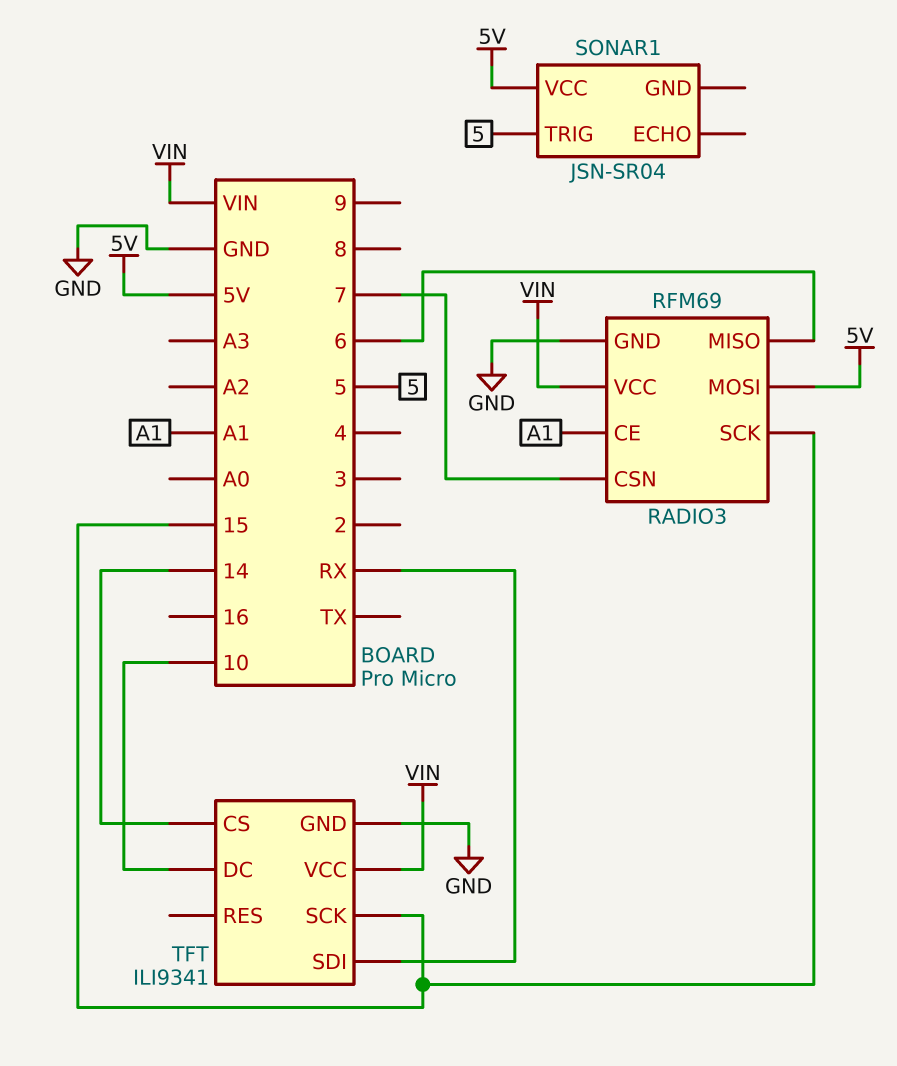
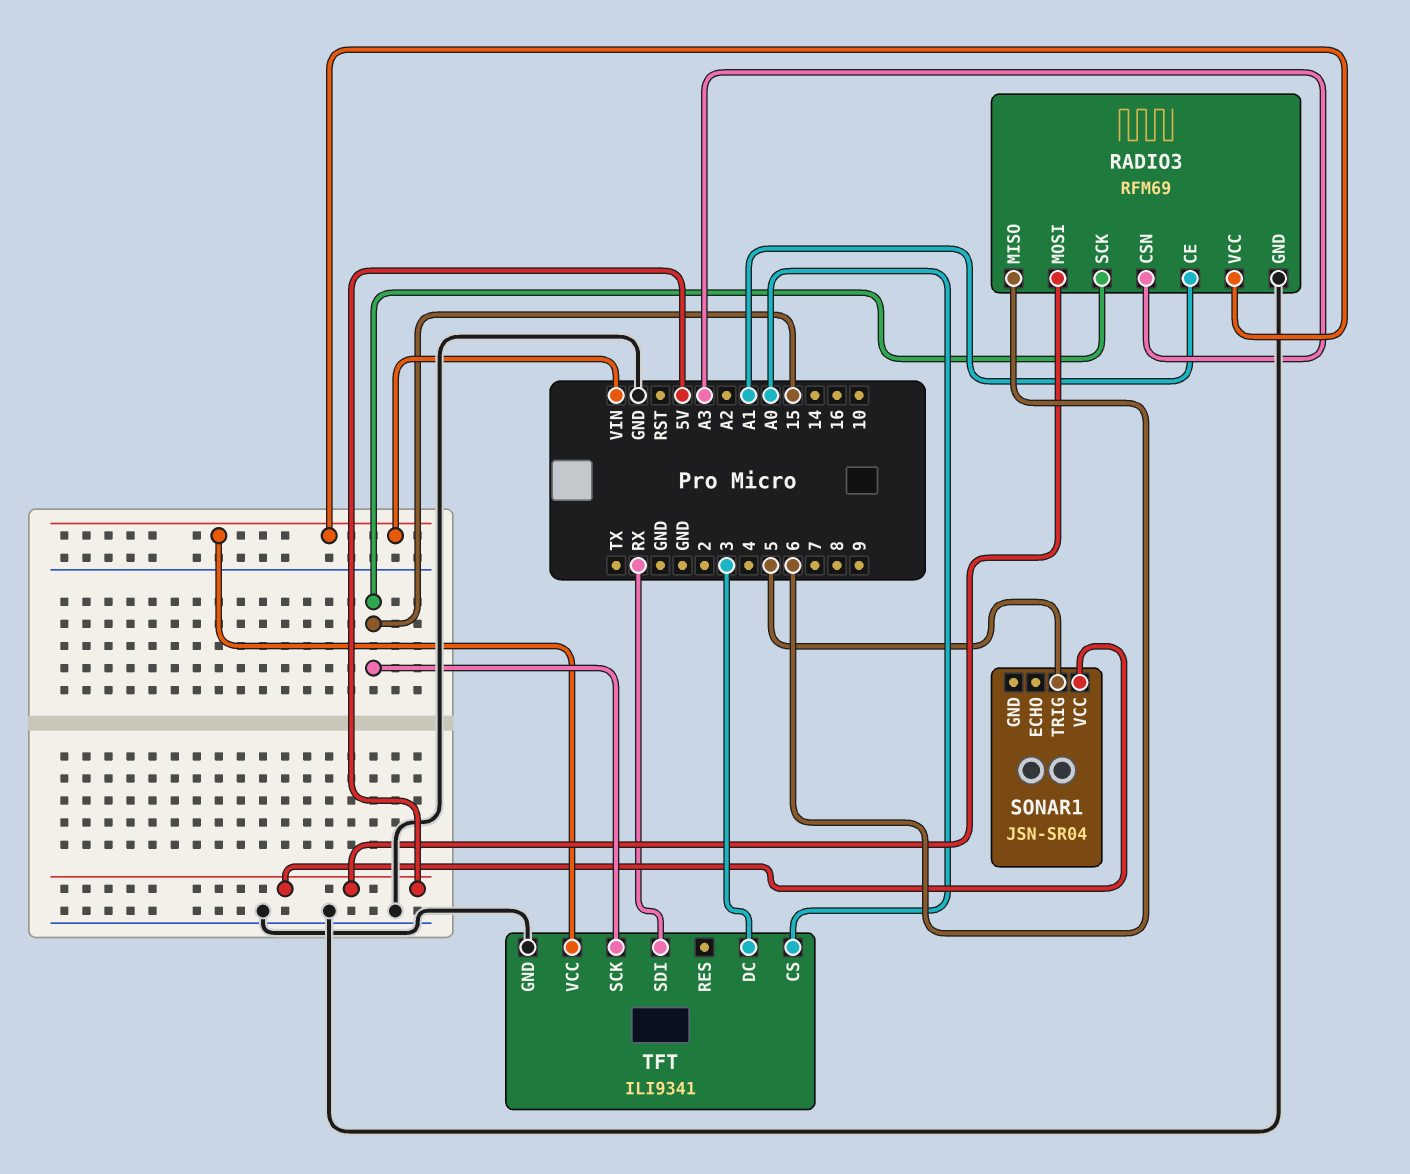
RADIO3 pin CSN: 7 -> A3
TFT pin CS: 14 -> A0
TFT pin DC: 10 -> 3

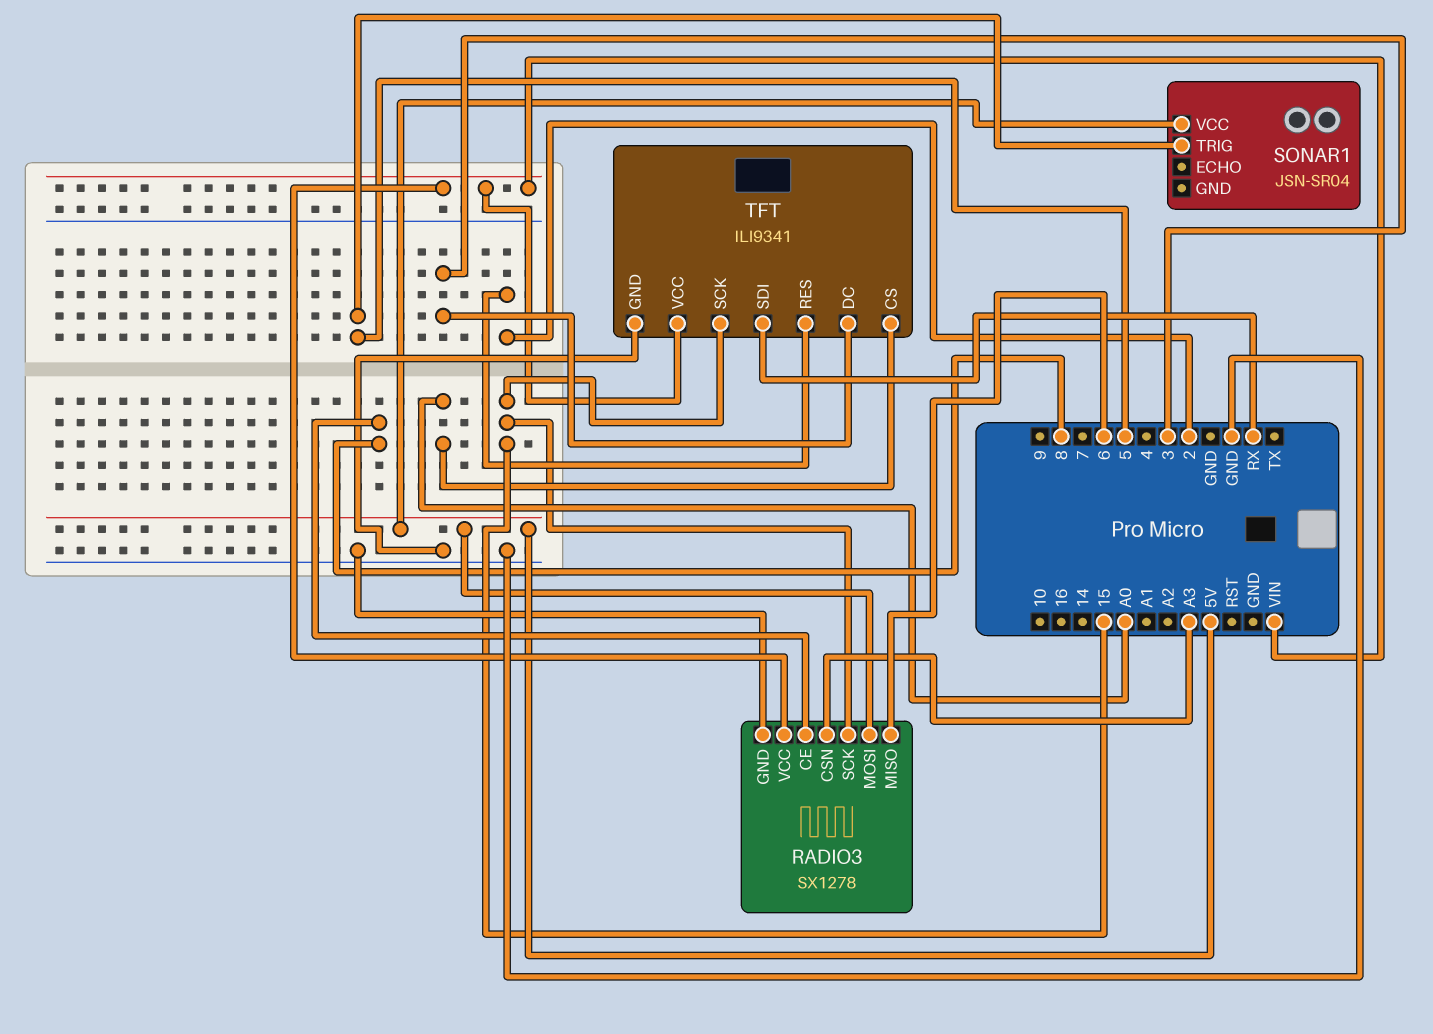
RADIO3: RFM69 -> SX1278
RADIO3 pin CE: A1 -> 8
TFT pin RES: none -> 2

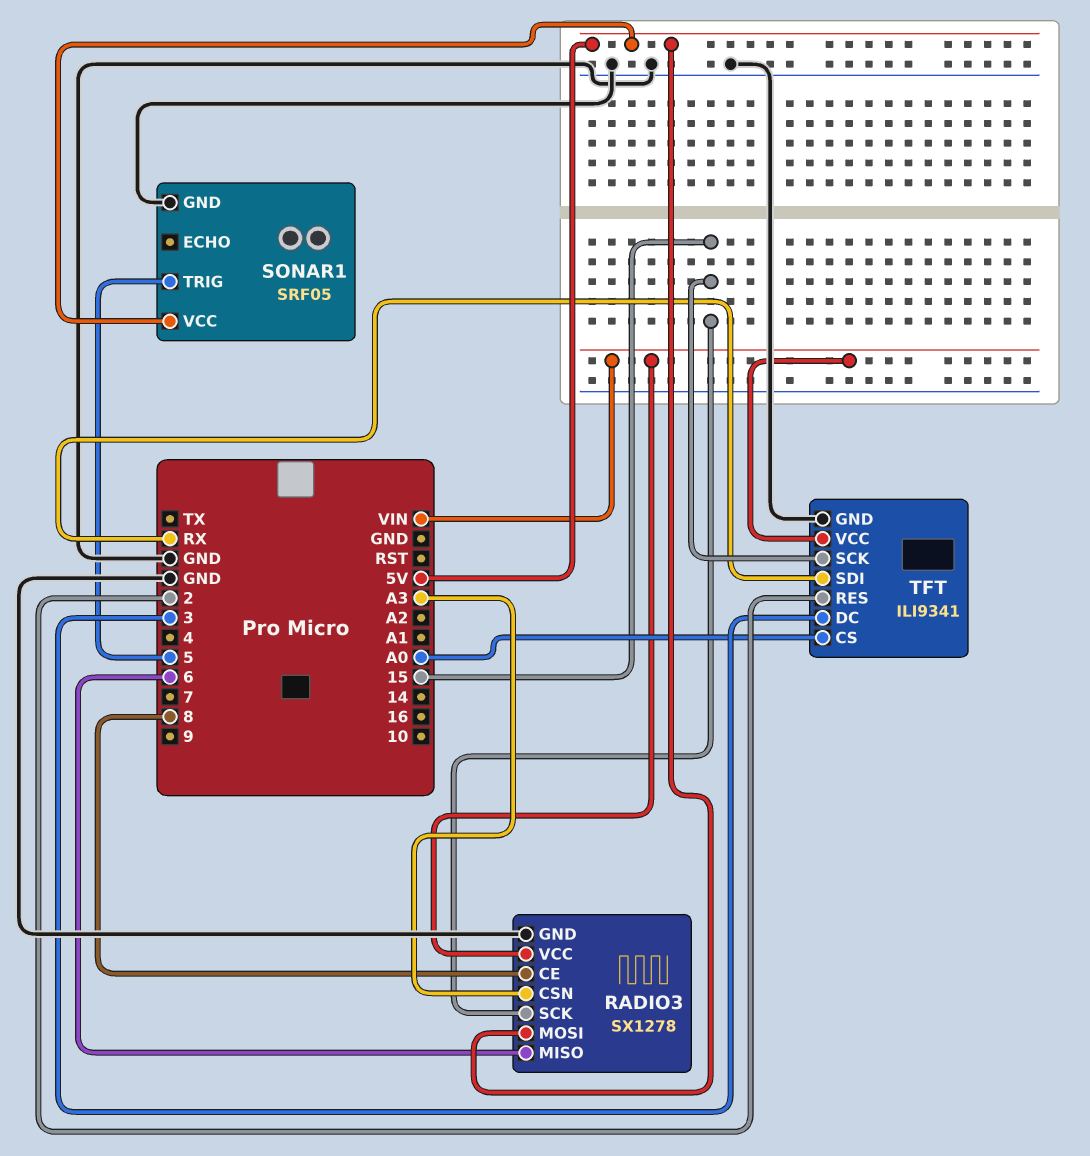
SONAR1: JSN-SR04 -> SRF05
SONAR1 pin GND: none -> GND

